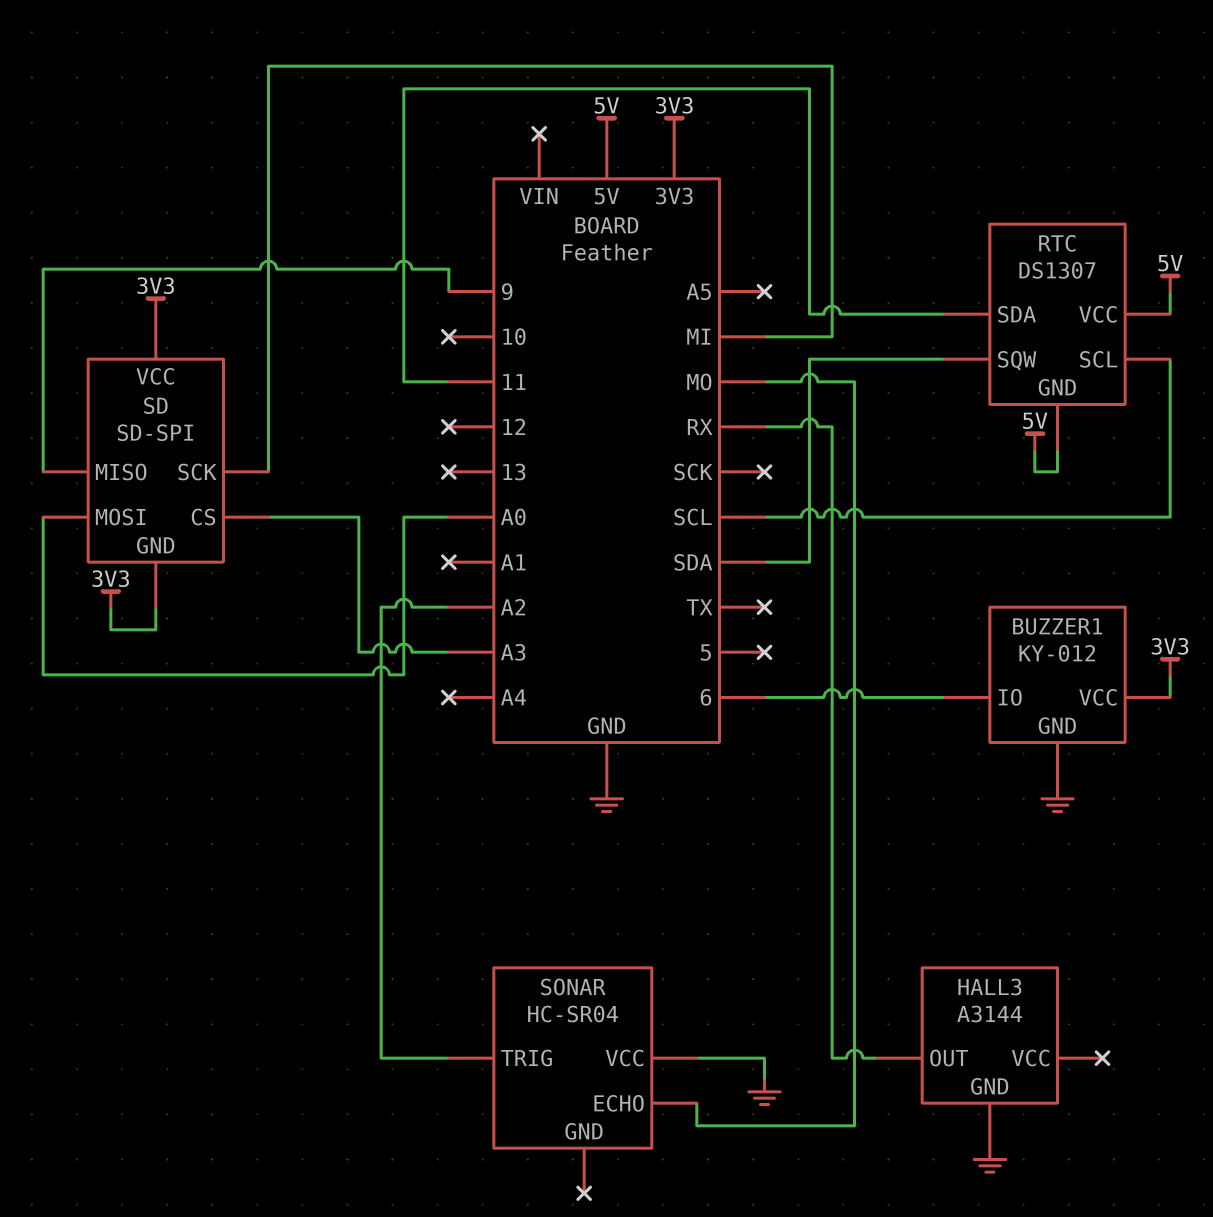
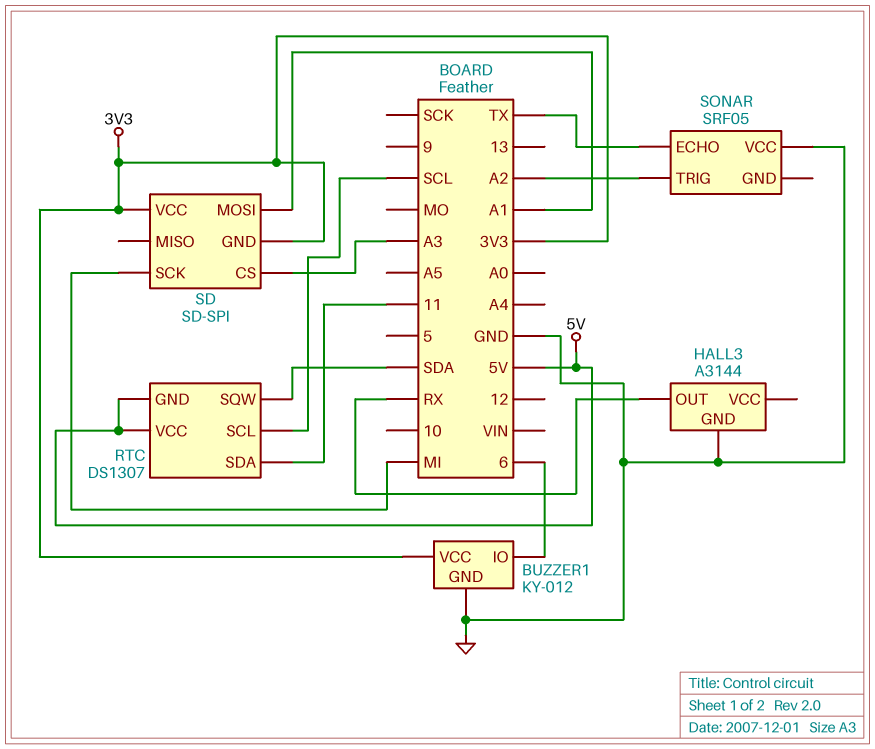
SD pin MISO: 9 -> none
SD pin MOSI: A0 -> A1
SONAR: HC-SR04 -> SRF05
SONAR pin ECHO: MO -> TX

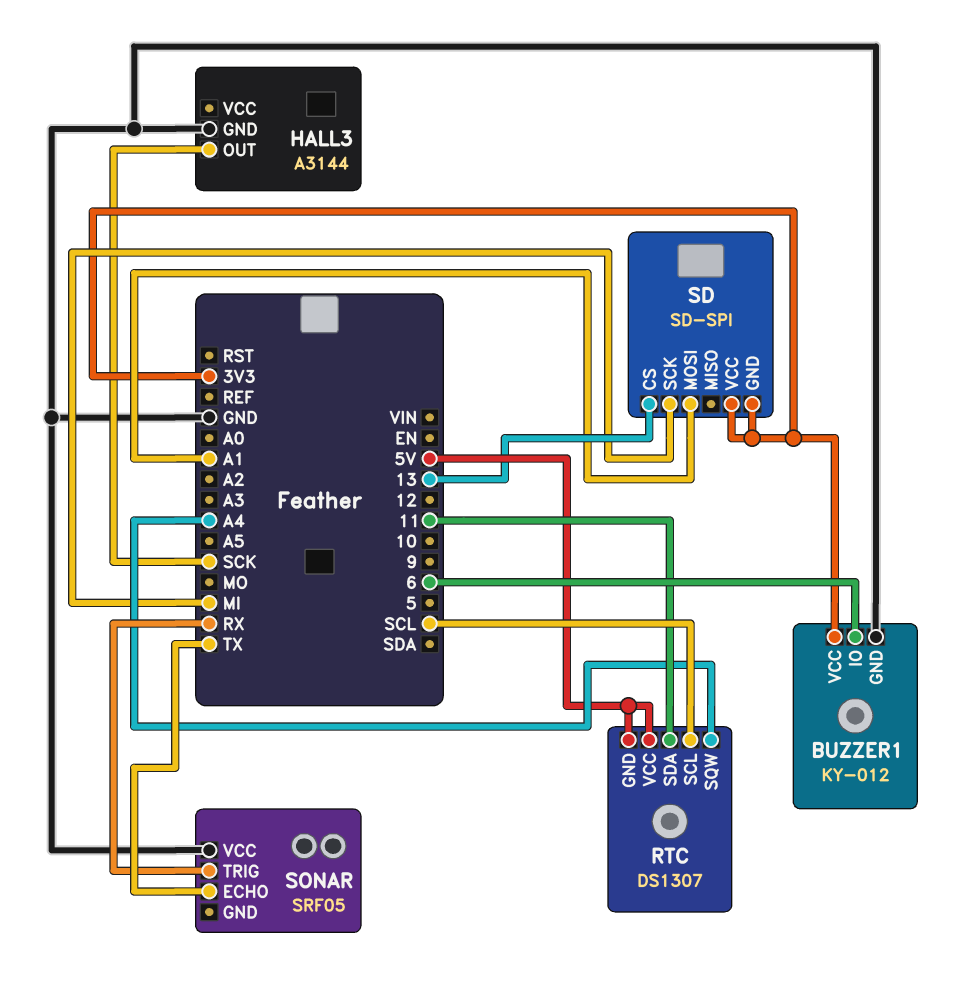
HALL3 pin OUT: RX -> SCK
RTC pin SQW: SDA -> A4
SD pin CS: A3 -> 13
SONAR pin TRIG: A2 -> RX

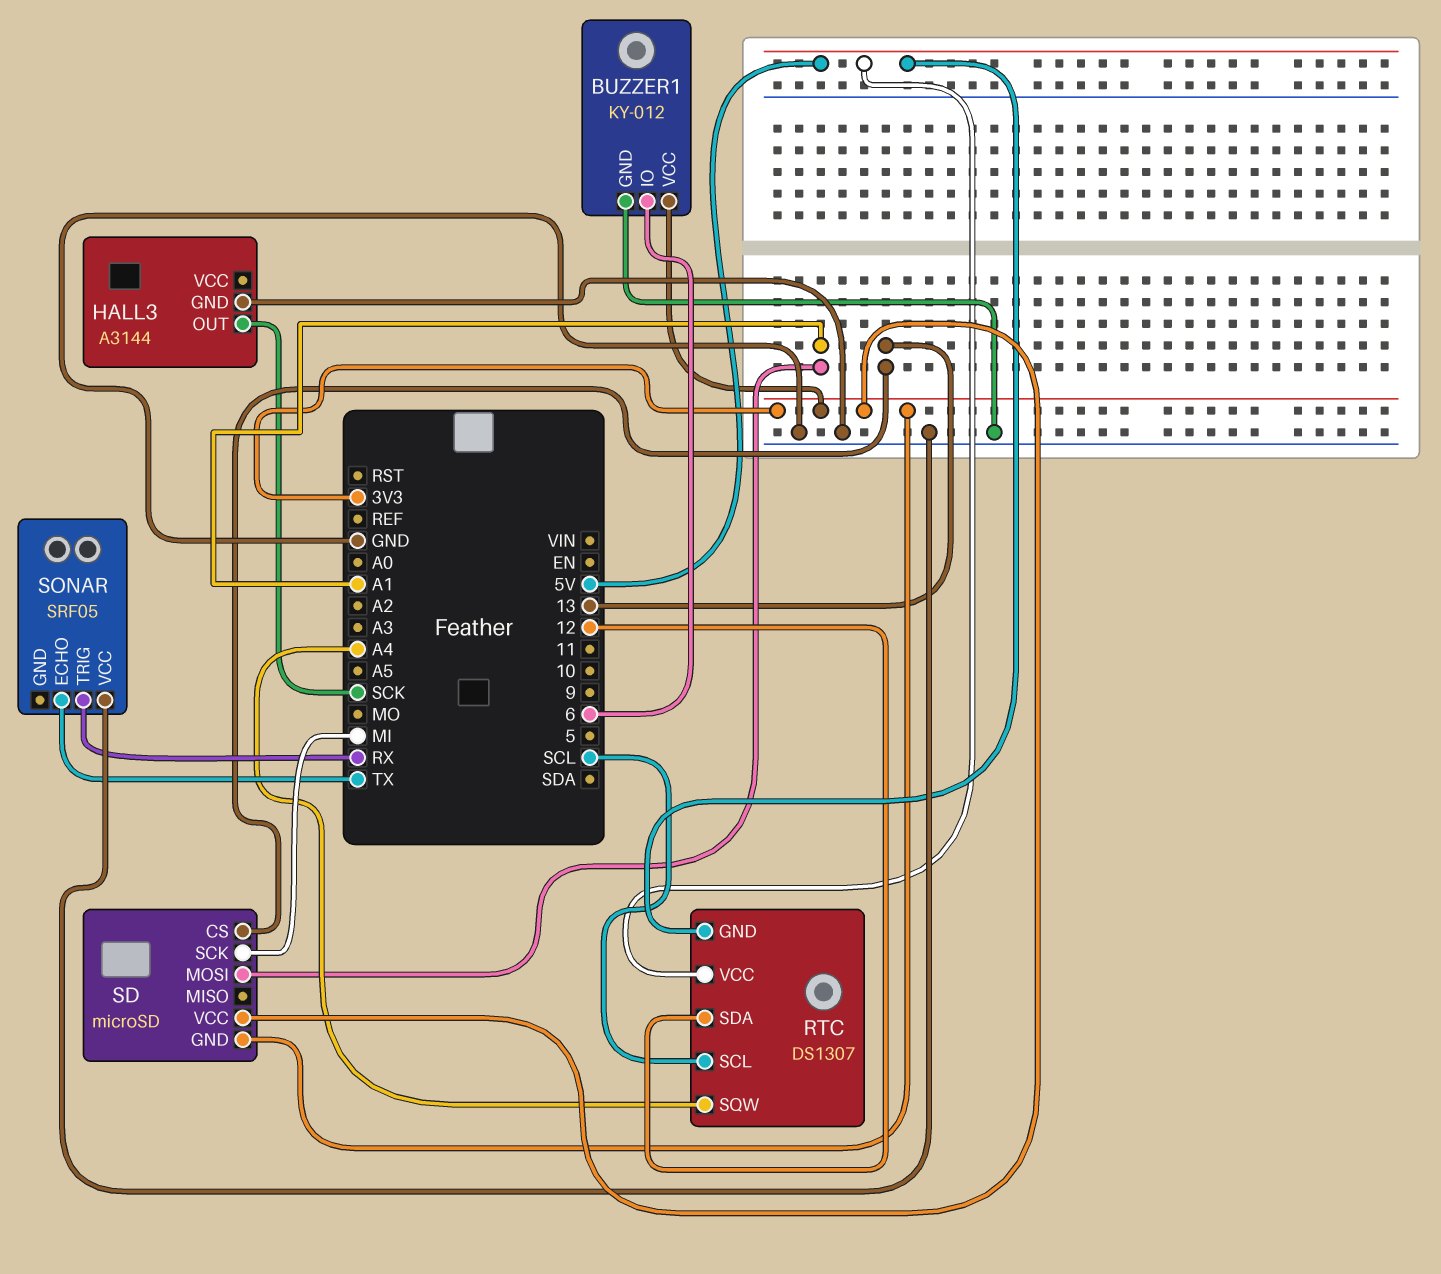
RTC pin SDA: 11 -> 12
SD: SD-SPI -> microSD

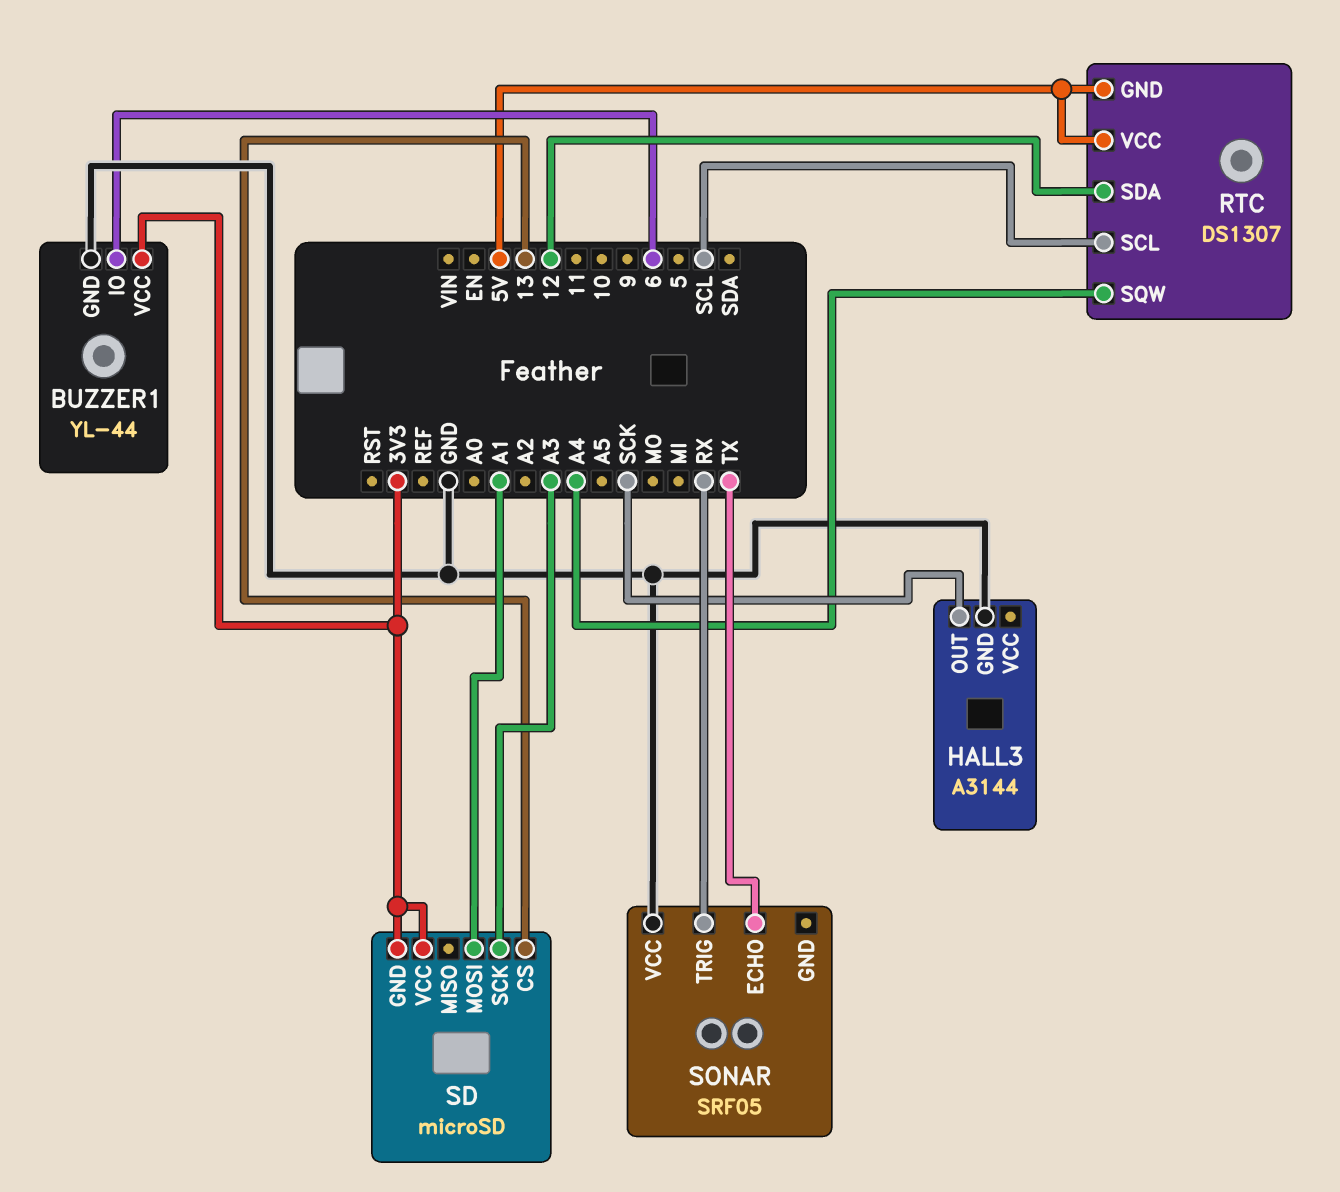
BUZZER1: KY-012 -> YL-44
SD pin SCK: MI -> A3

